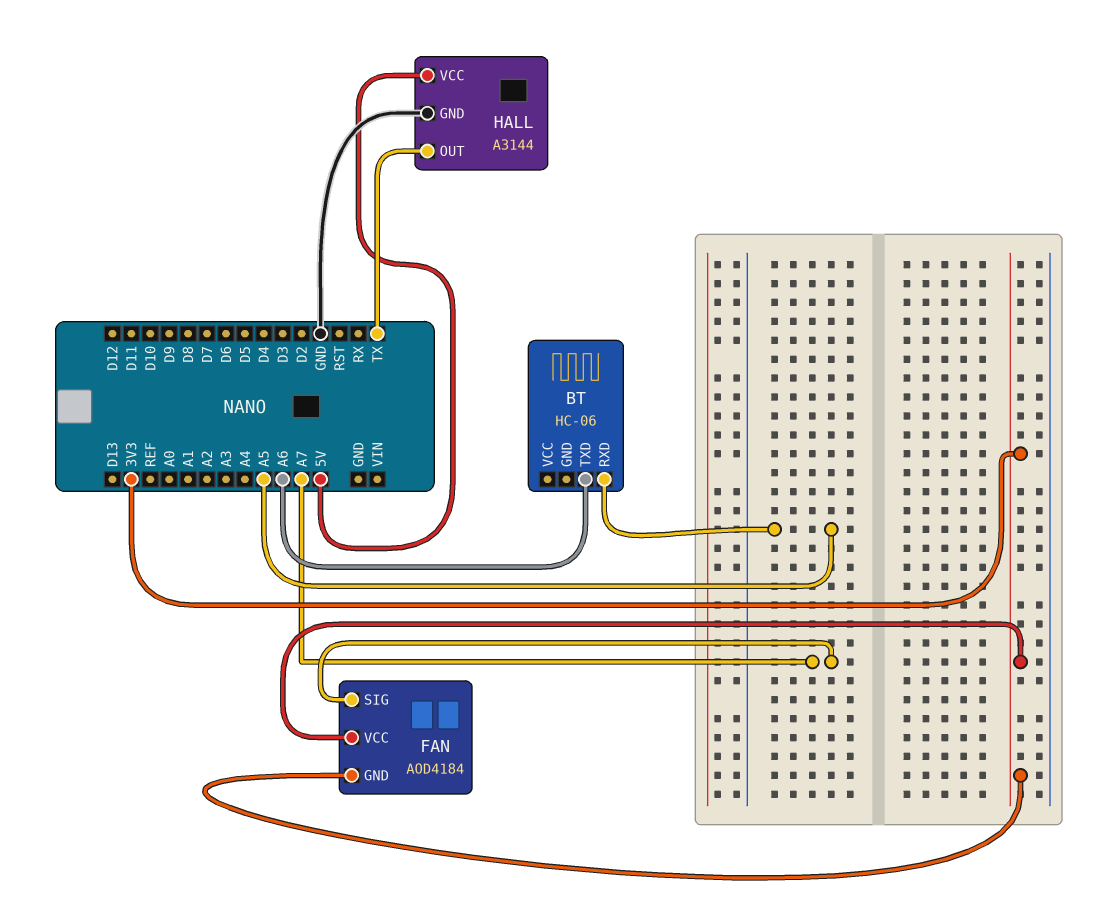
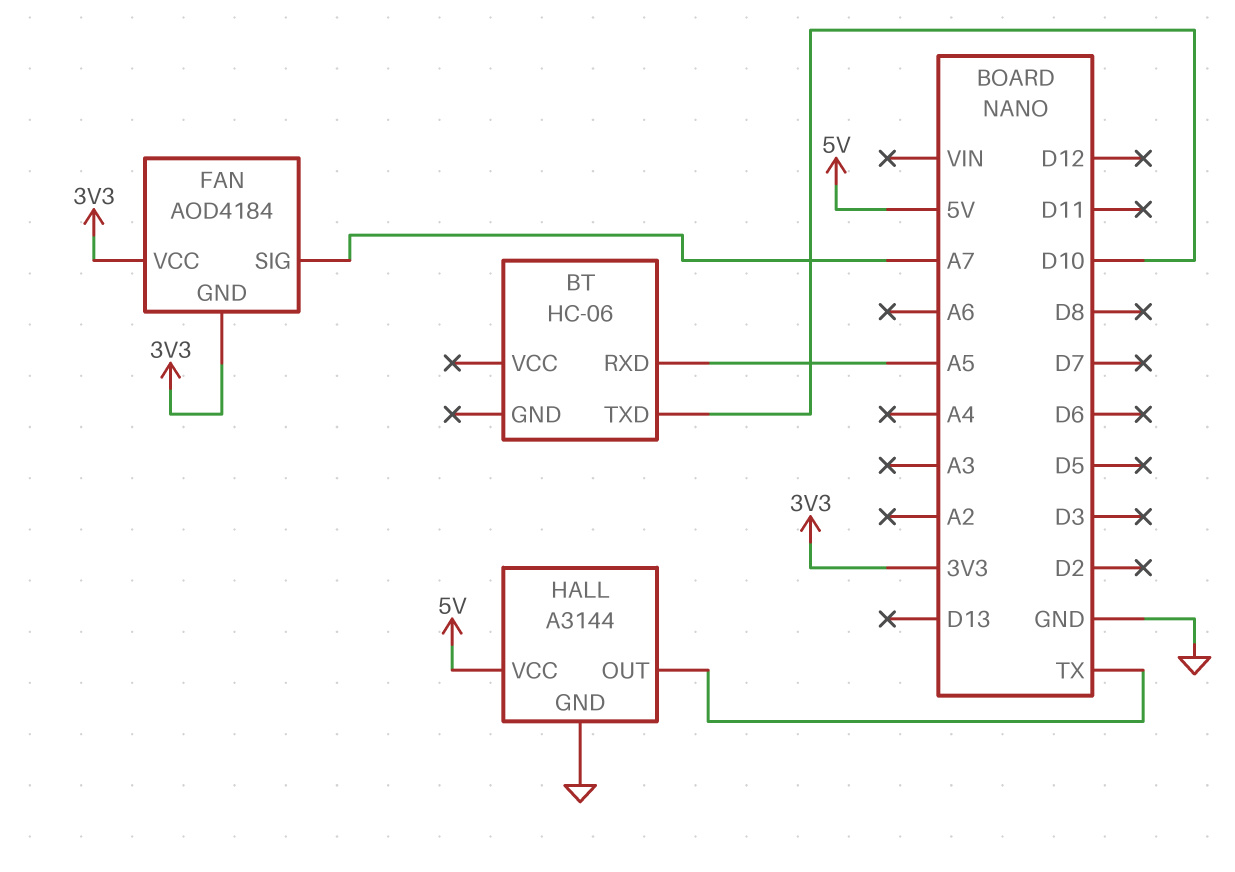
BT pin TXD: A6 -> D10

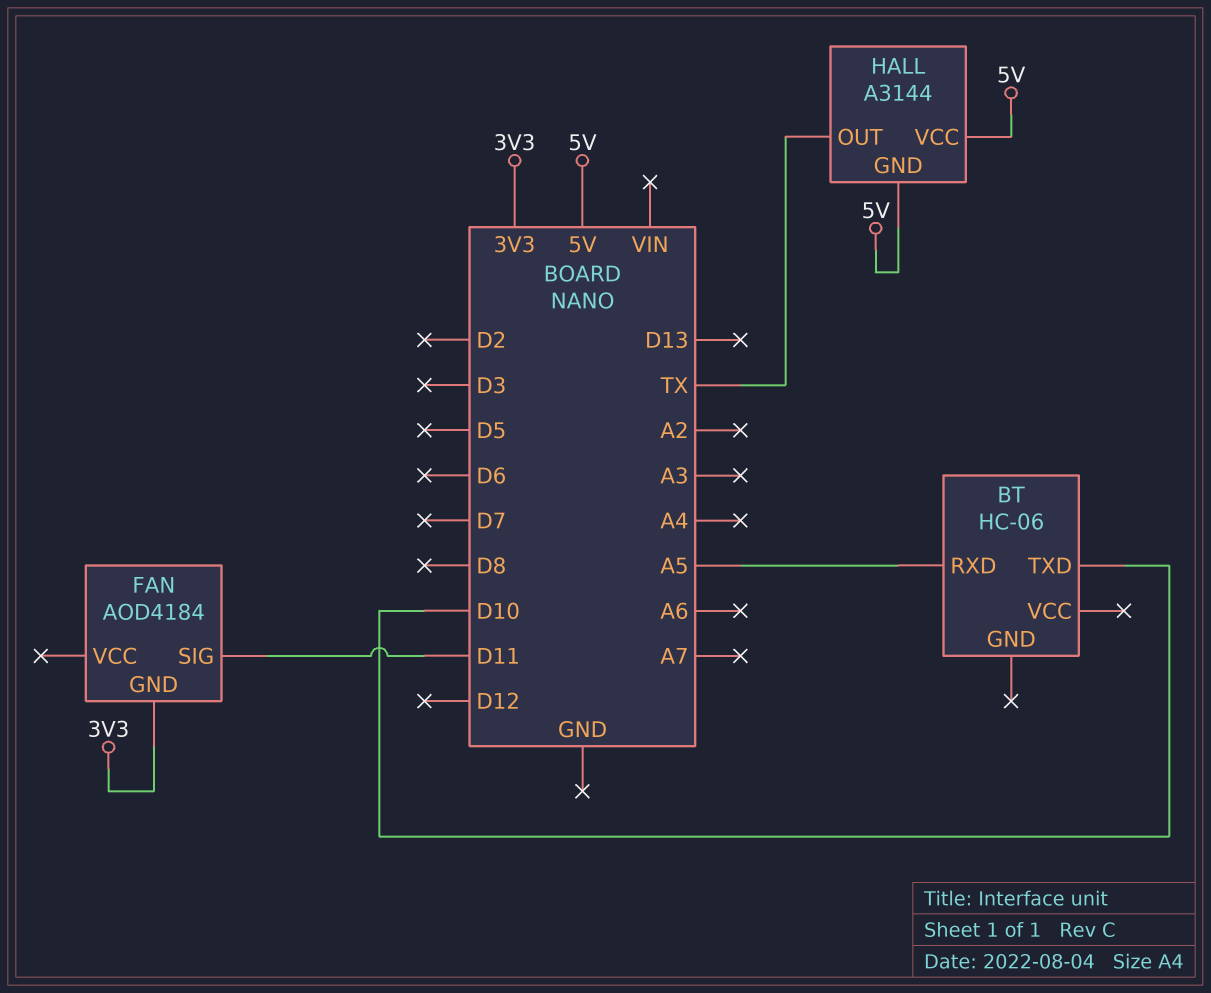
FAN pin SIG: A7 -> D11
FAN pin VCC: 3V3 -> none
HALL pin GND: GND -> 5V

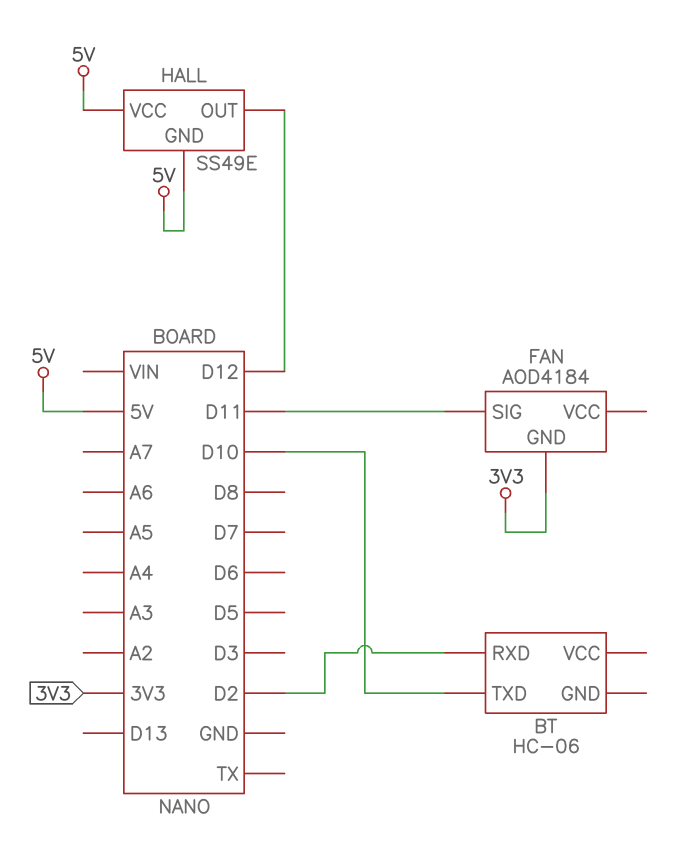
BT pin RXD: A5 -> D2
HALL: A3144 -> SS49E
HALL pin OUT: TX -> D12

